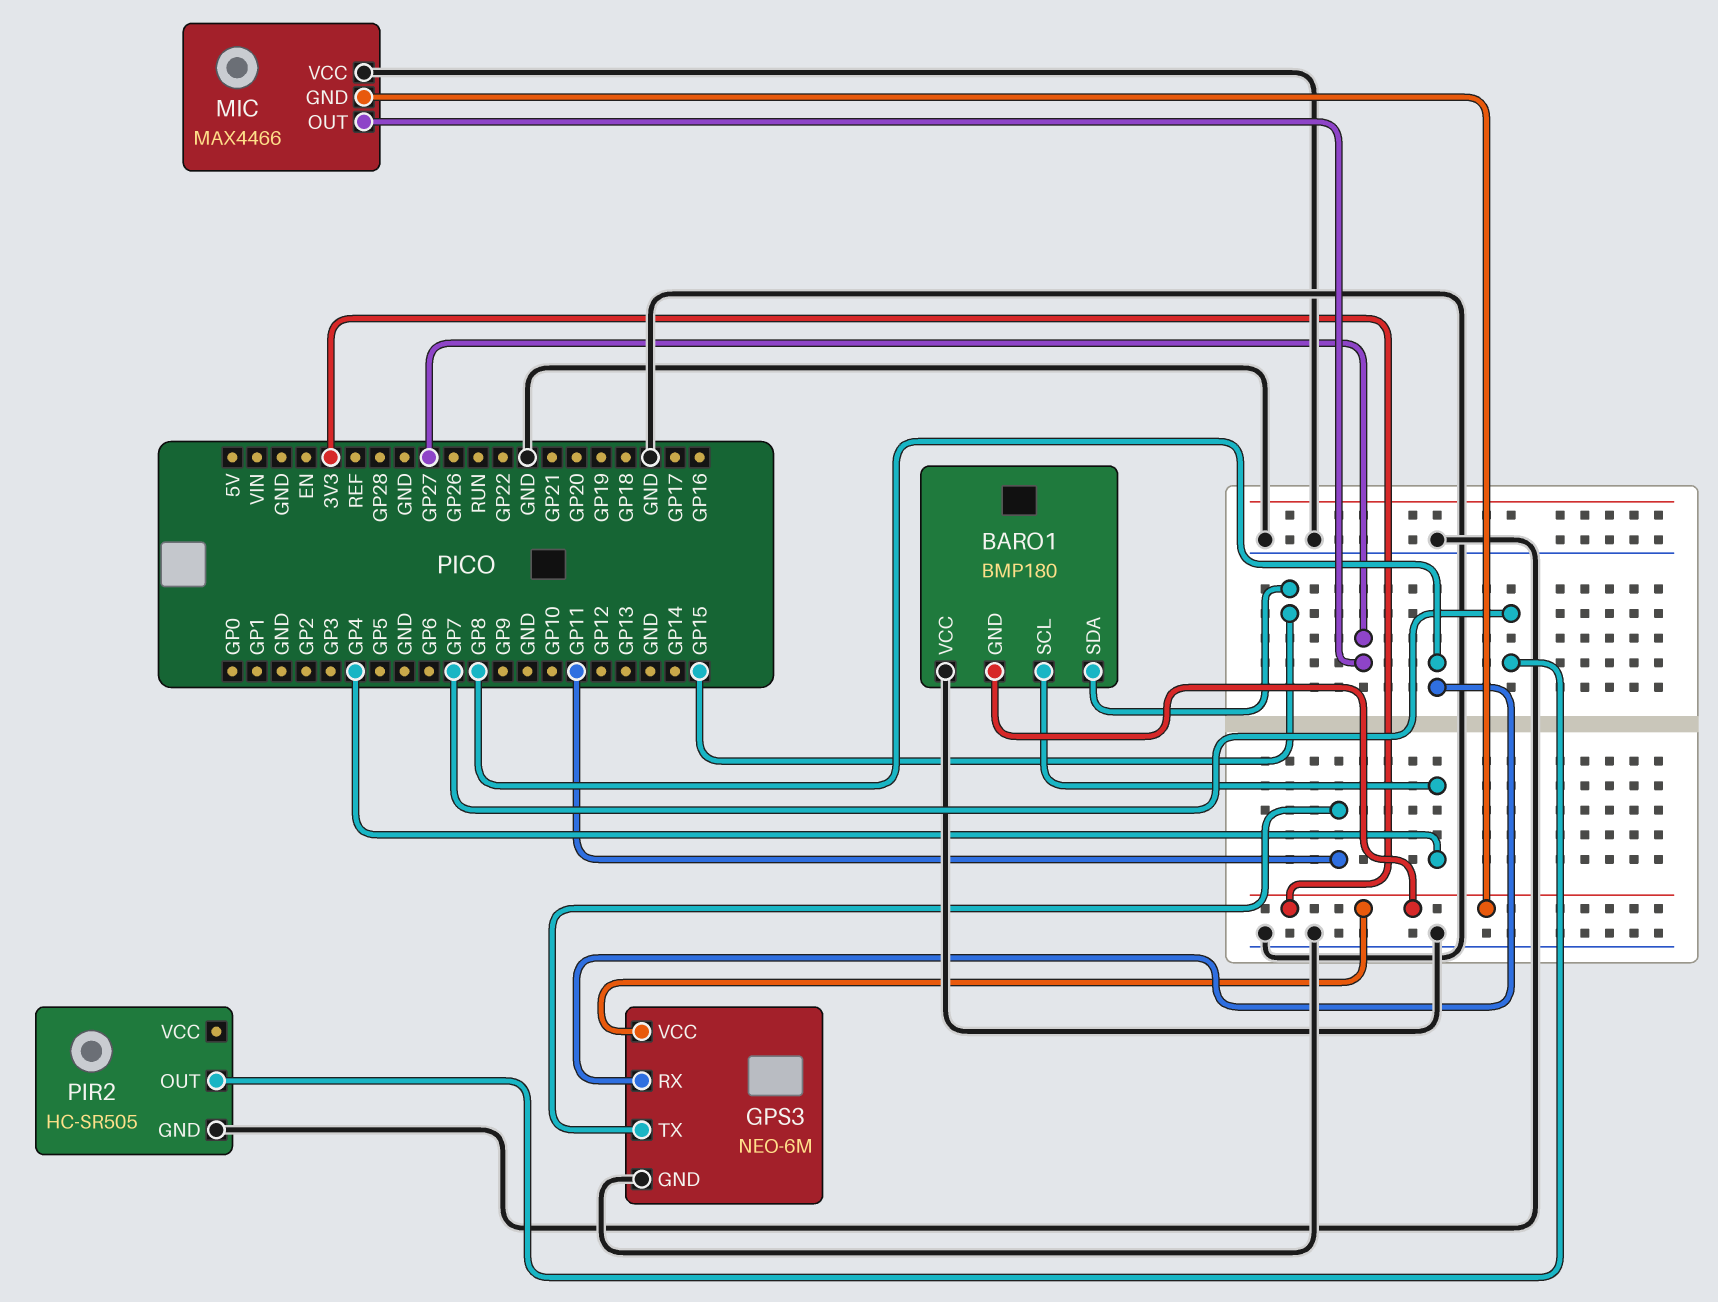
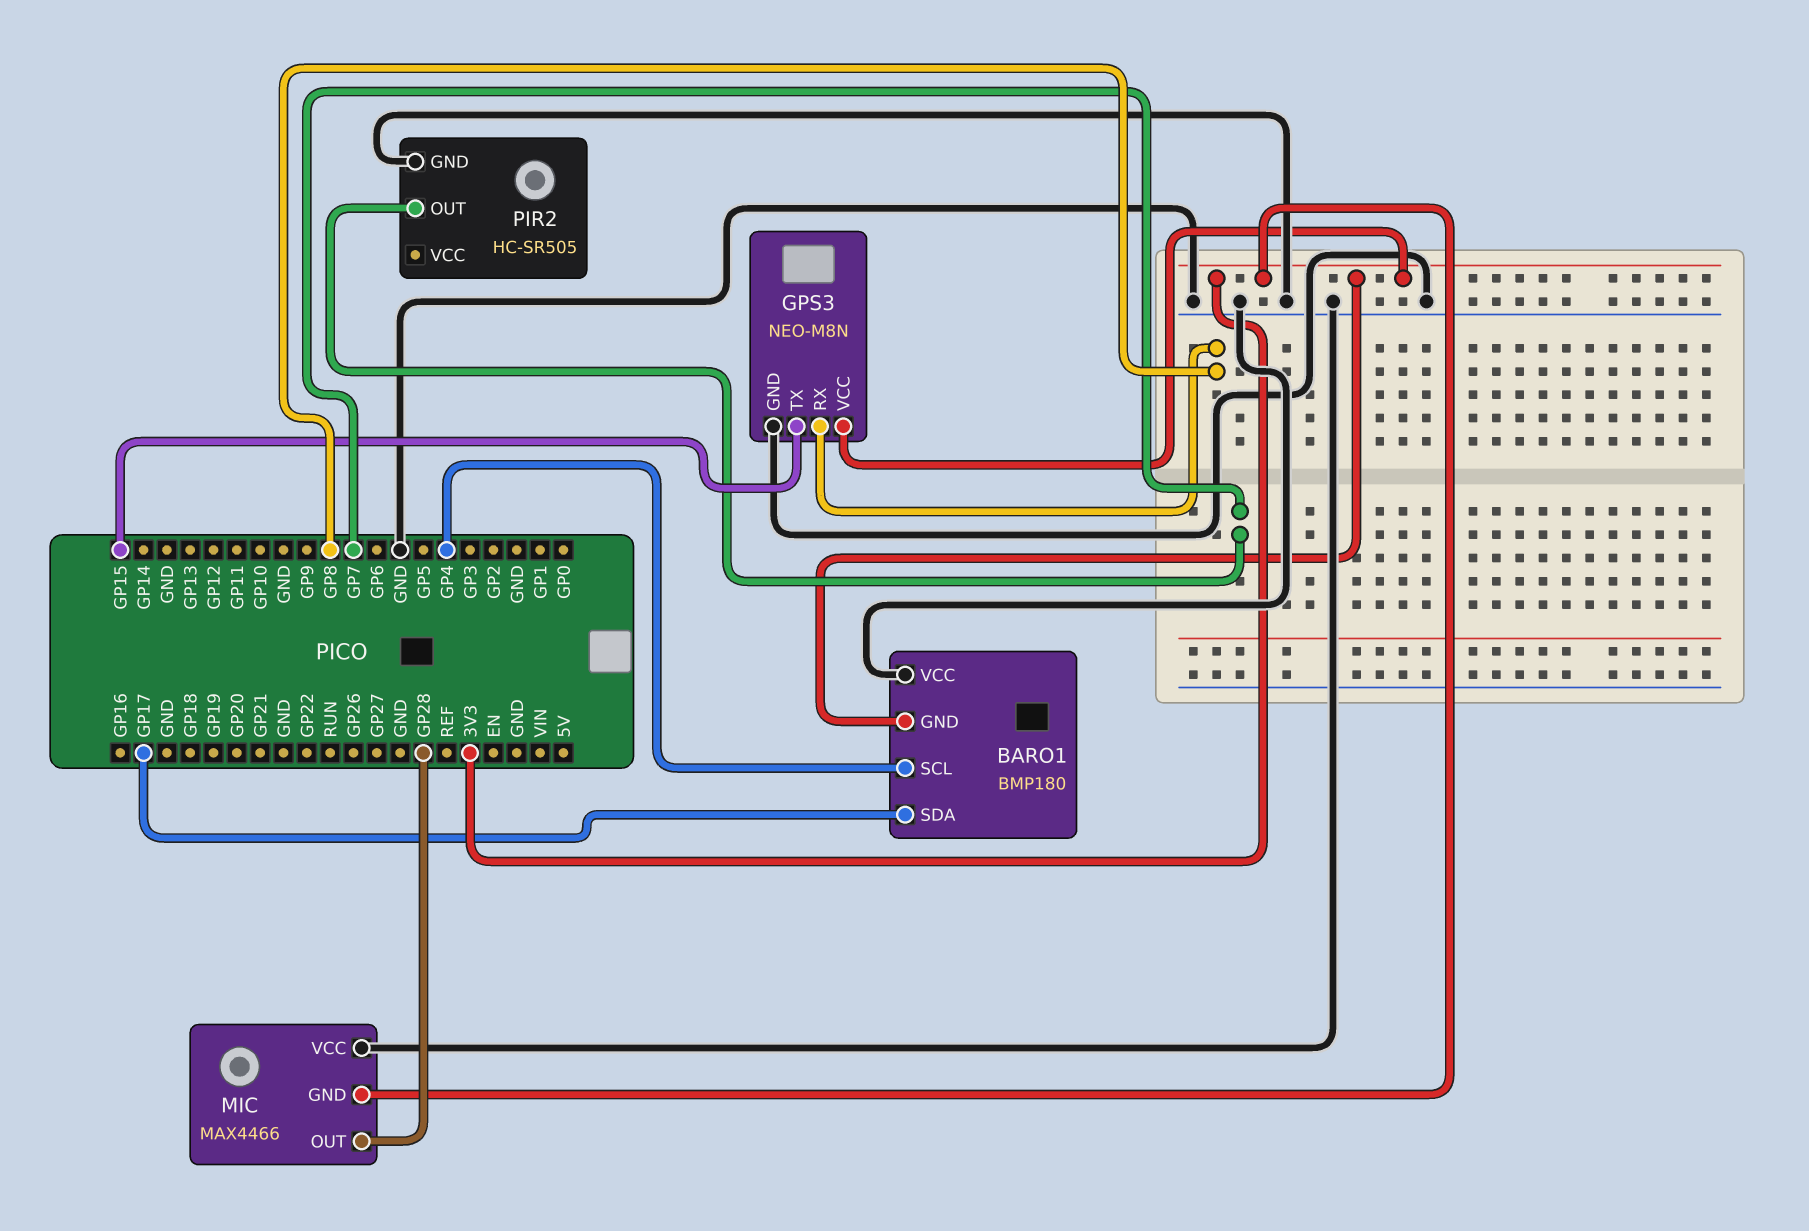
BARO1 pin SDA: GP15 -> GP17
GPS3: NEO-6M -> NEO-M8N
GPS3 pin TX: GP11 -> GP15
MIC pin OUT: GP27 -> GP28

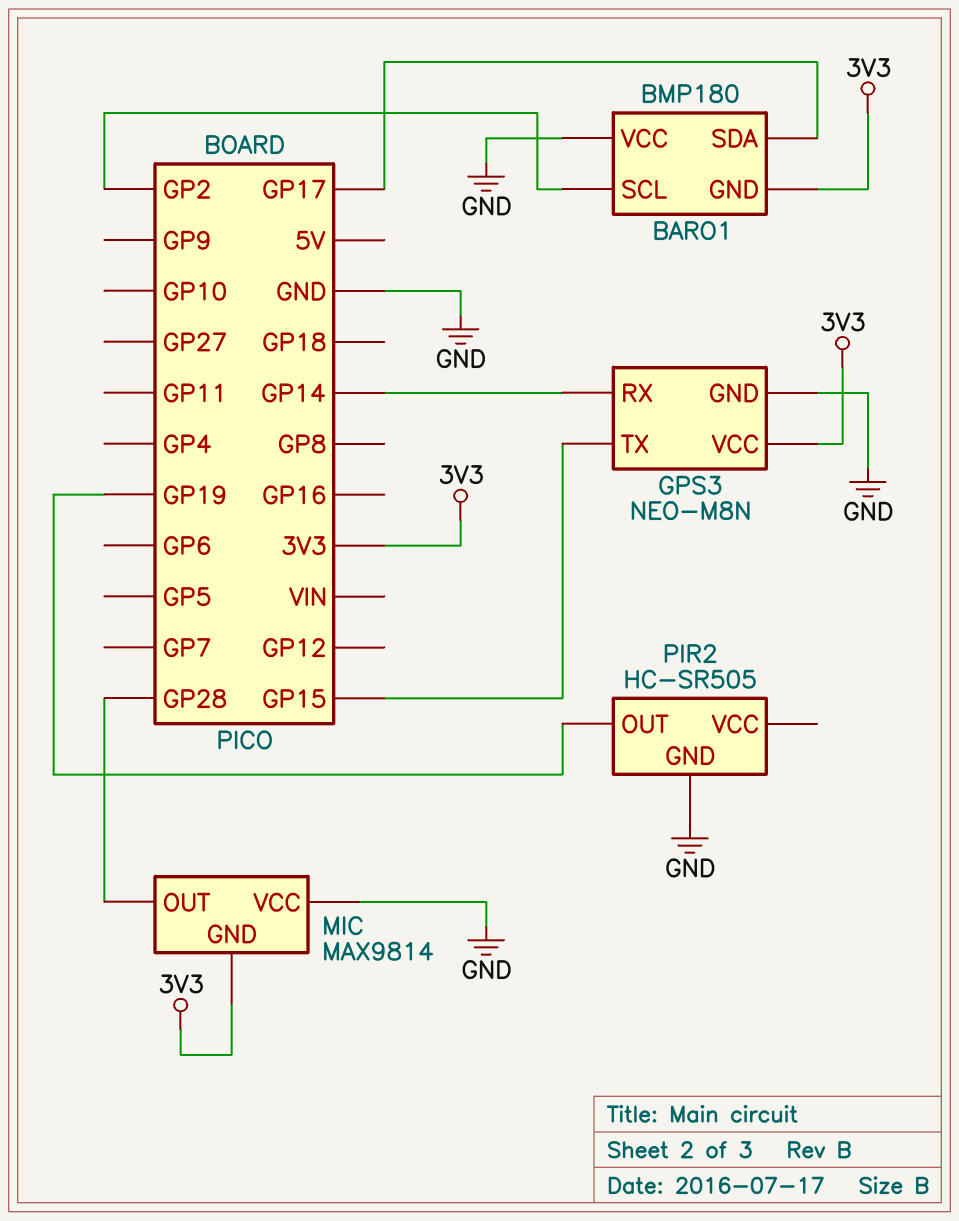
BARO1 pin SCL: GP4 -> GP2
GPS3 pin RX: GP8 -> GP14
MIC: MAX4466 -> MAX9814
PIR2 pin OUT: GP7 -> GP19

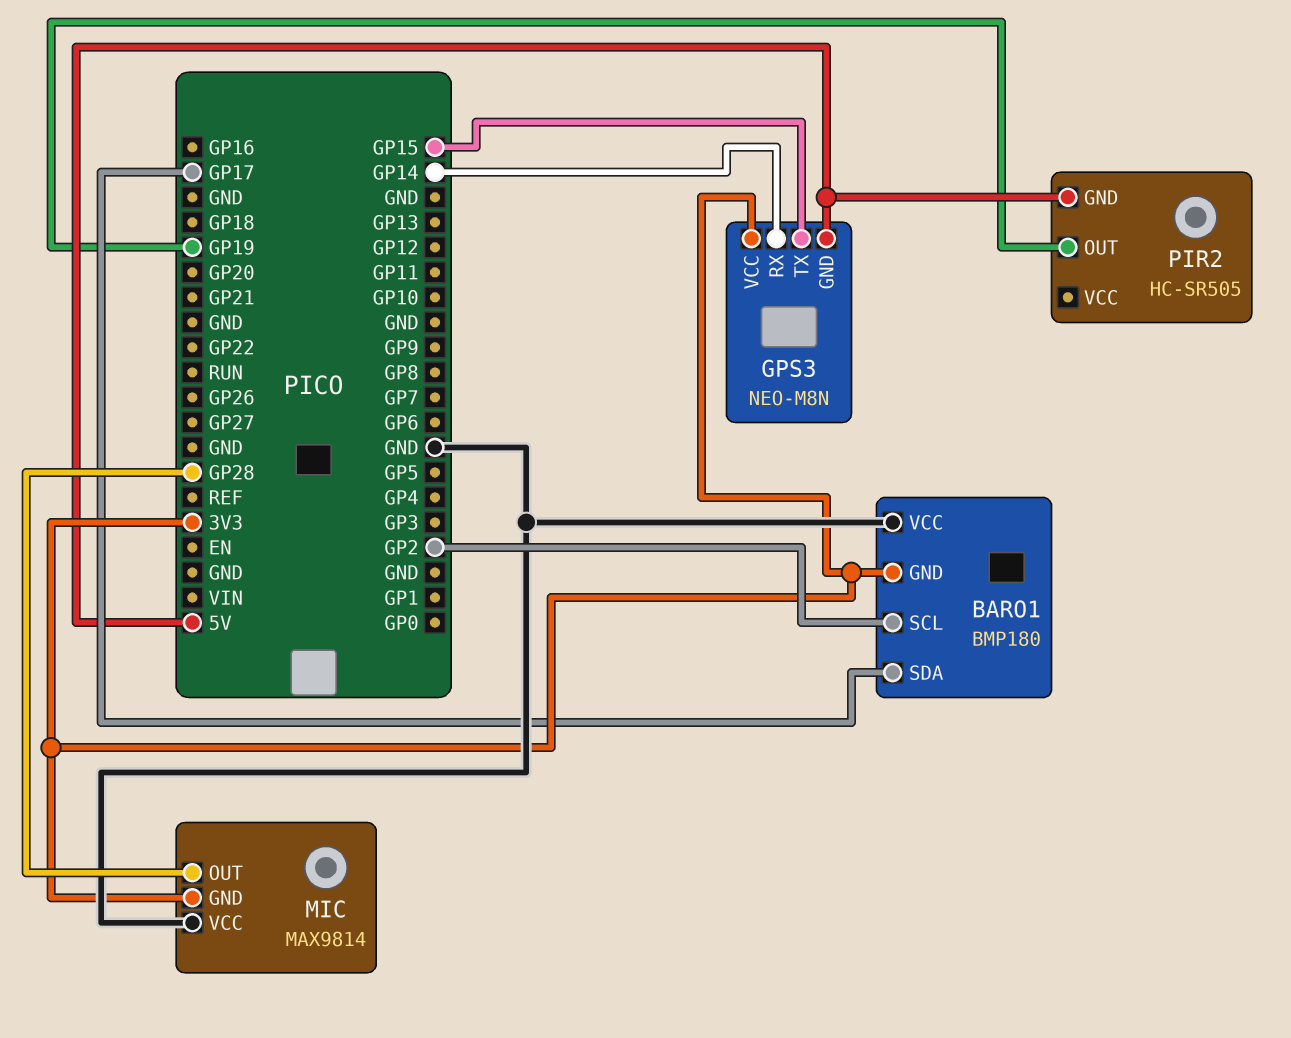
GPS3 pin GND: GND -> 5V
PIR2 pin GND: GND -> 5V

